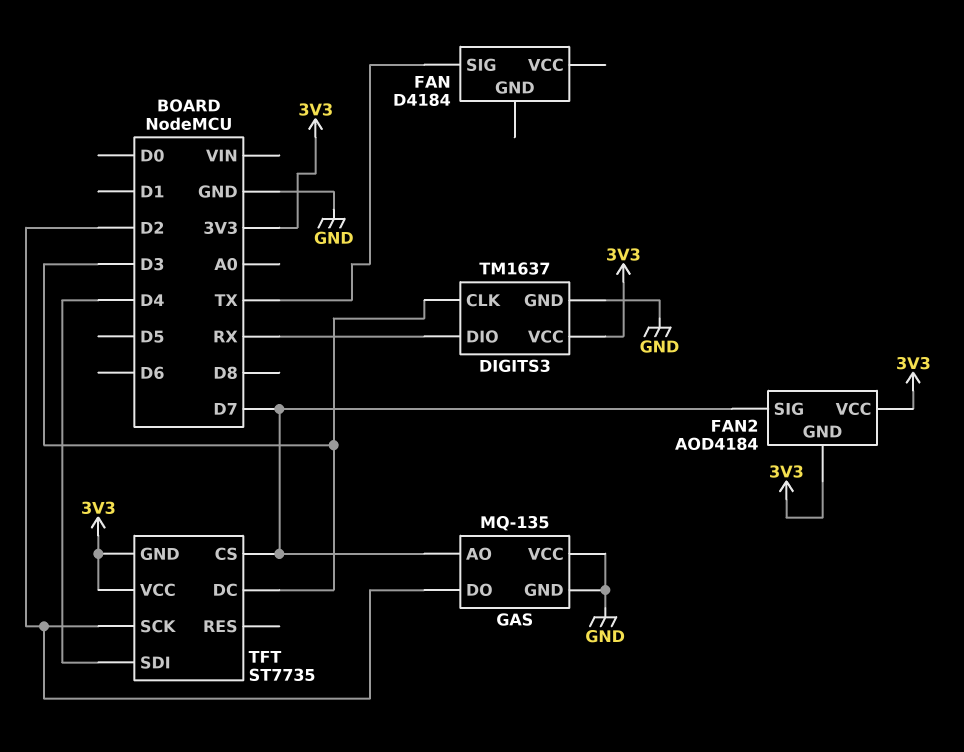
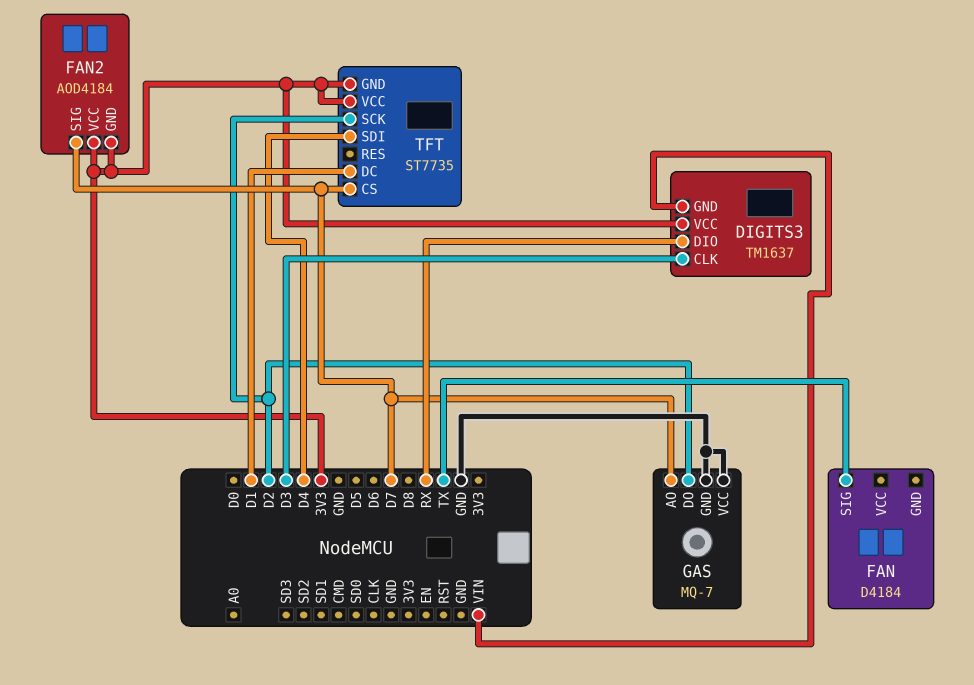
DIGITS3 pin GND: GND -> VIN
GAS: MQ-135 -> MQ-7
TFT pin DC: D3 -> D1

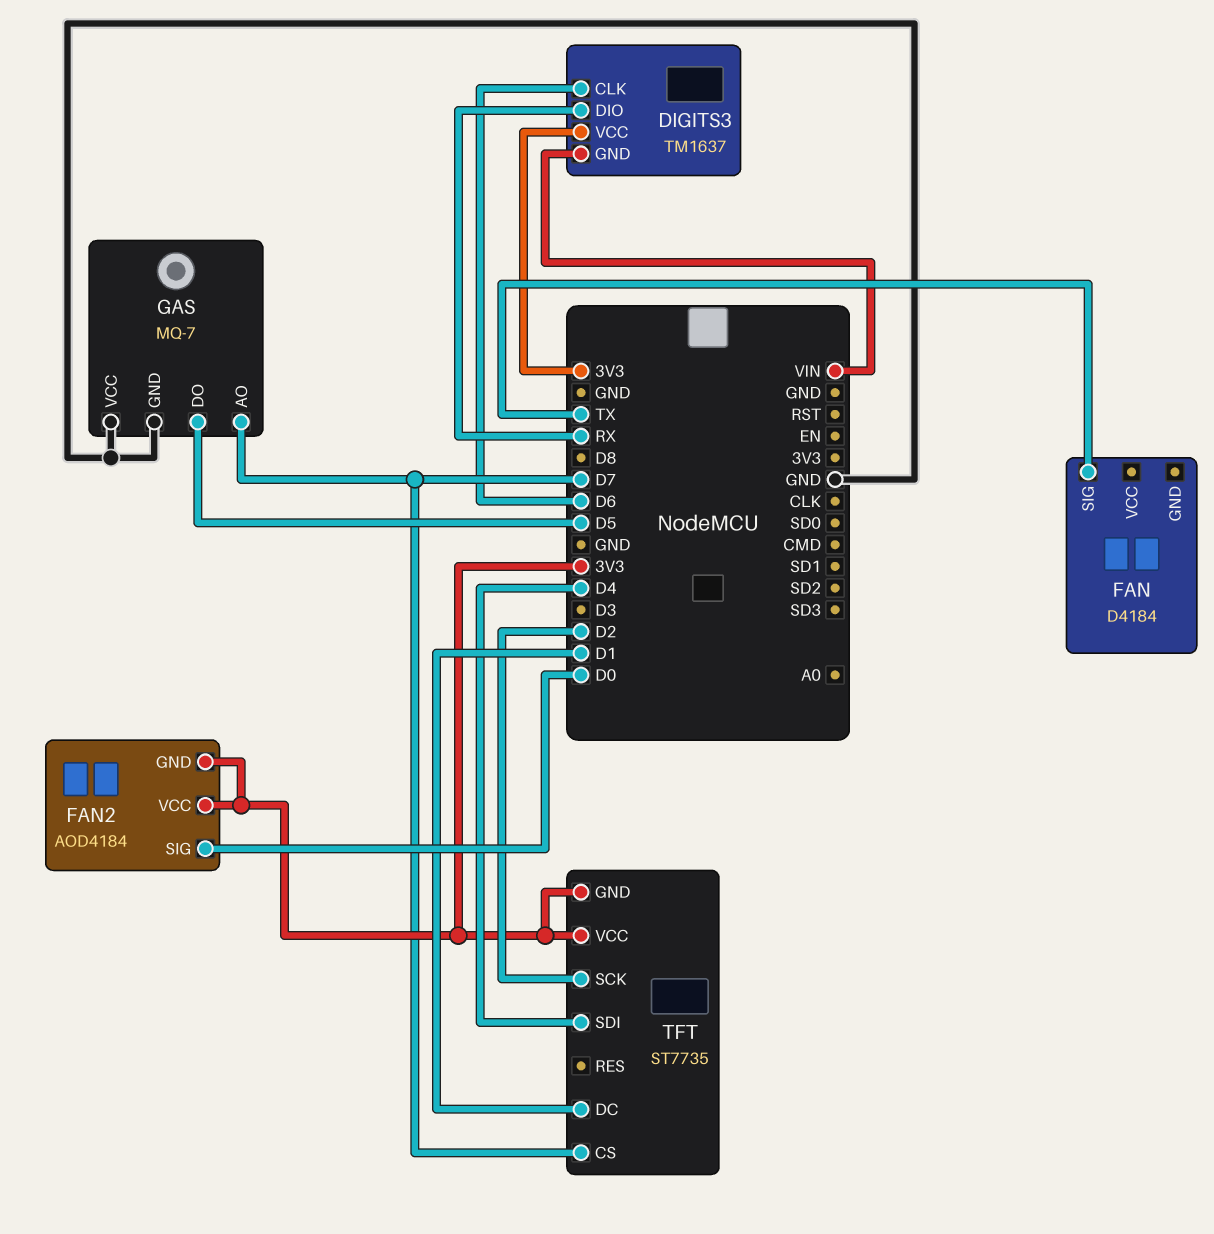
DIGITS3 pin CLK: D3 -> D6
FAN2 pin SIG: D7 -> D0
GAS pin DO: D2 -> D5

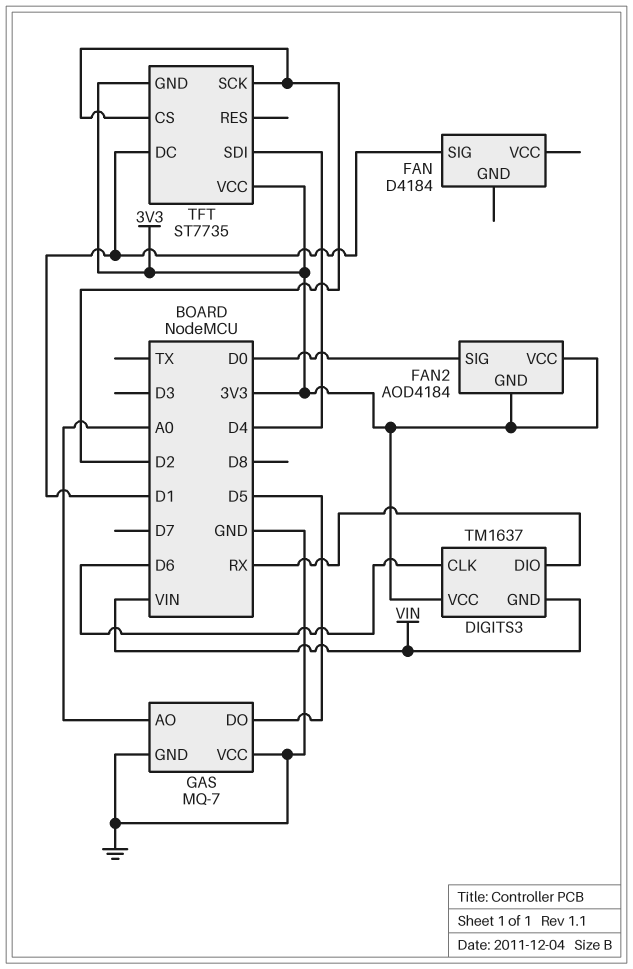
FAN pin SIG: TX -> D1
GAS pin AO: D7 -> A0
TFT pin CS: D7 -> D2

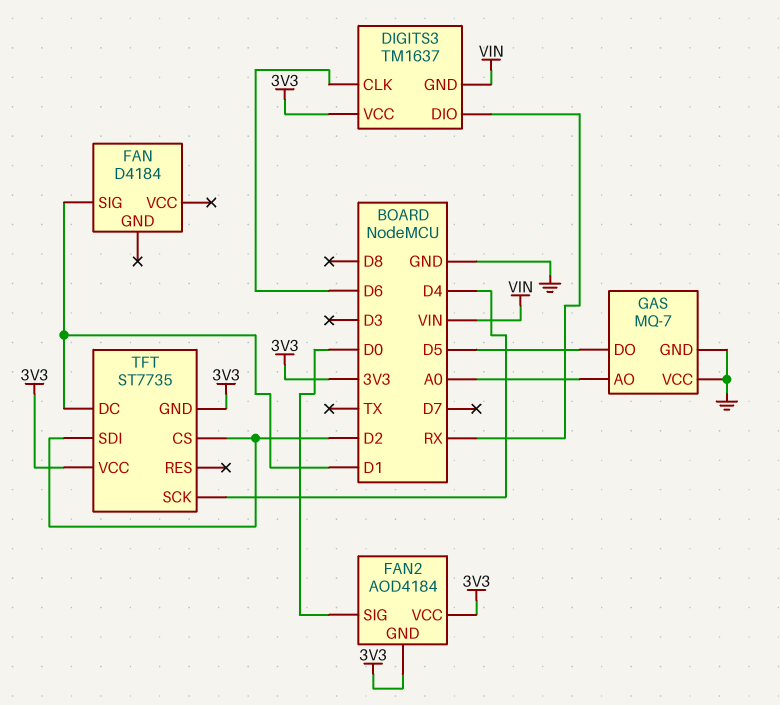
TFT pin SCK: D2 -> D4
TFT pin SDI: D4 -> D2

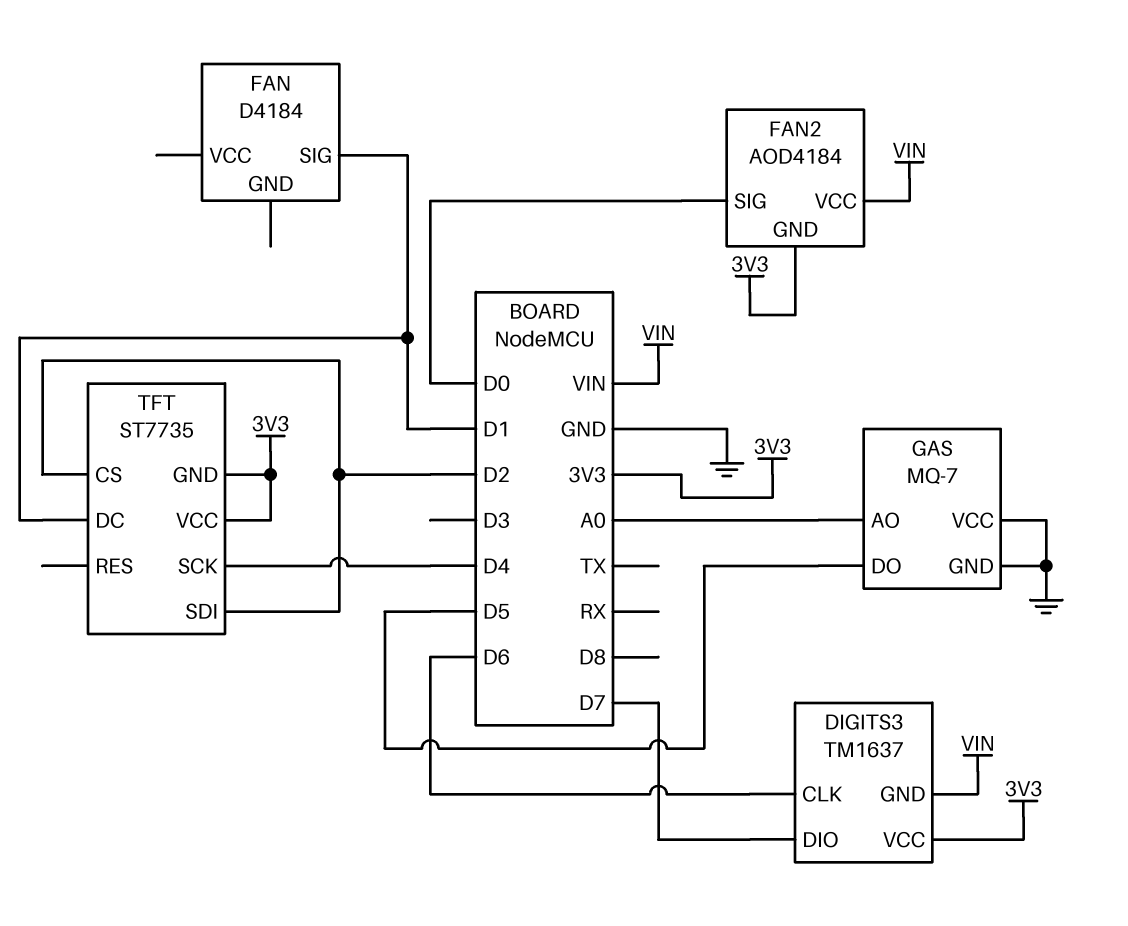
DIGITS3 pin DIO: RX -> D7
FAN2 pin VCC: 3V3 -> VIN

